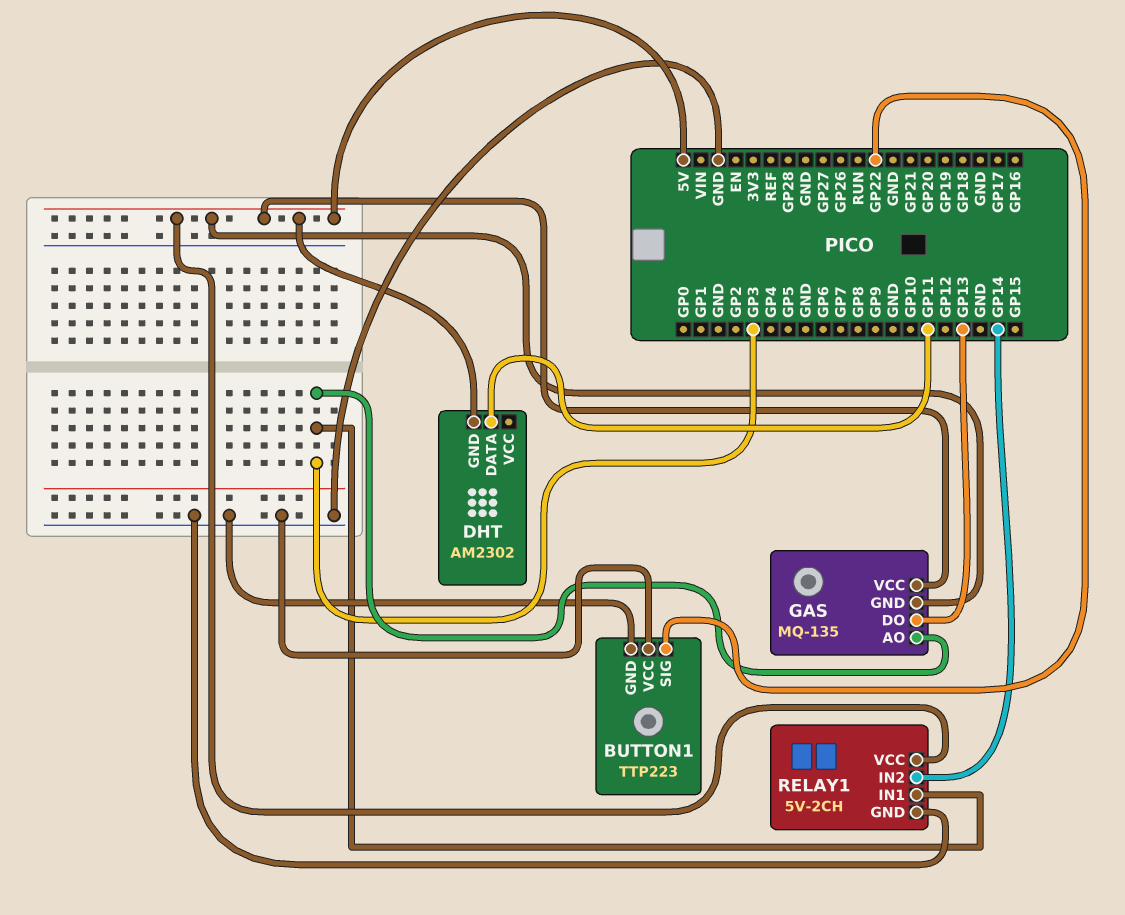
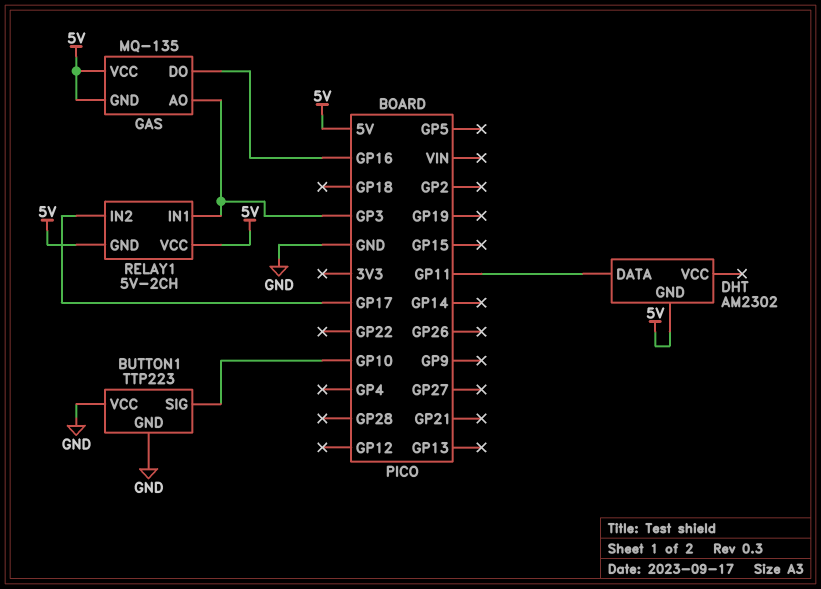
BUTTON1 pin SIG: GP22 -> GP10
GAS pin DO: GP13 -> GP16
RELAY1 pin GND: GND -> 5V
RELAY1 pin IN2: GP14 -> GP17

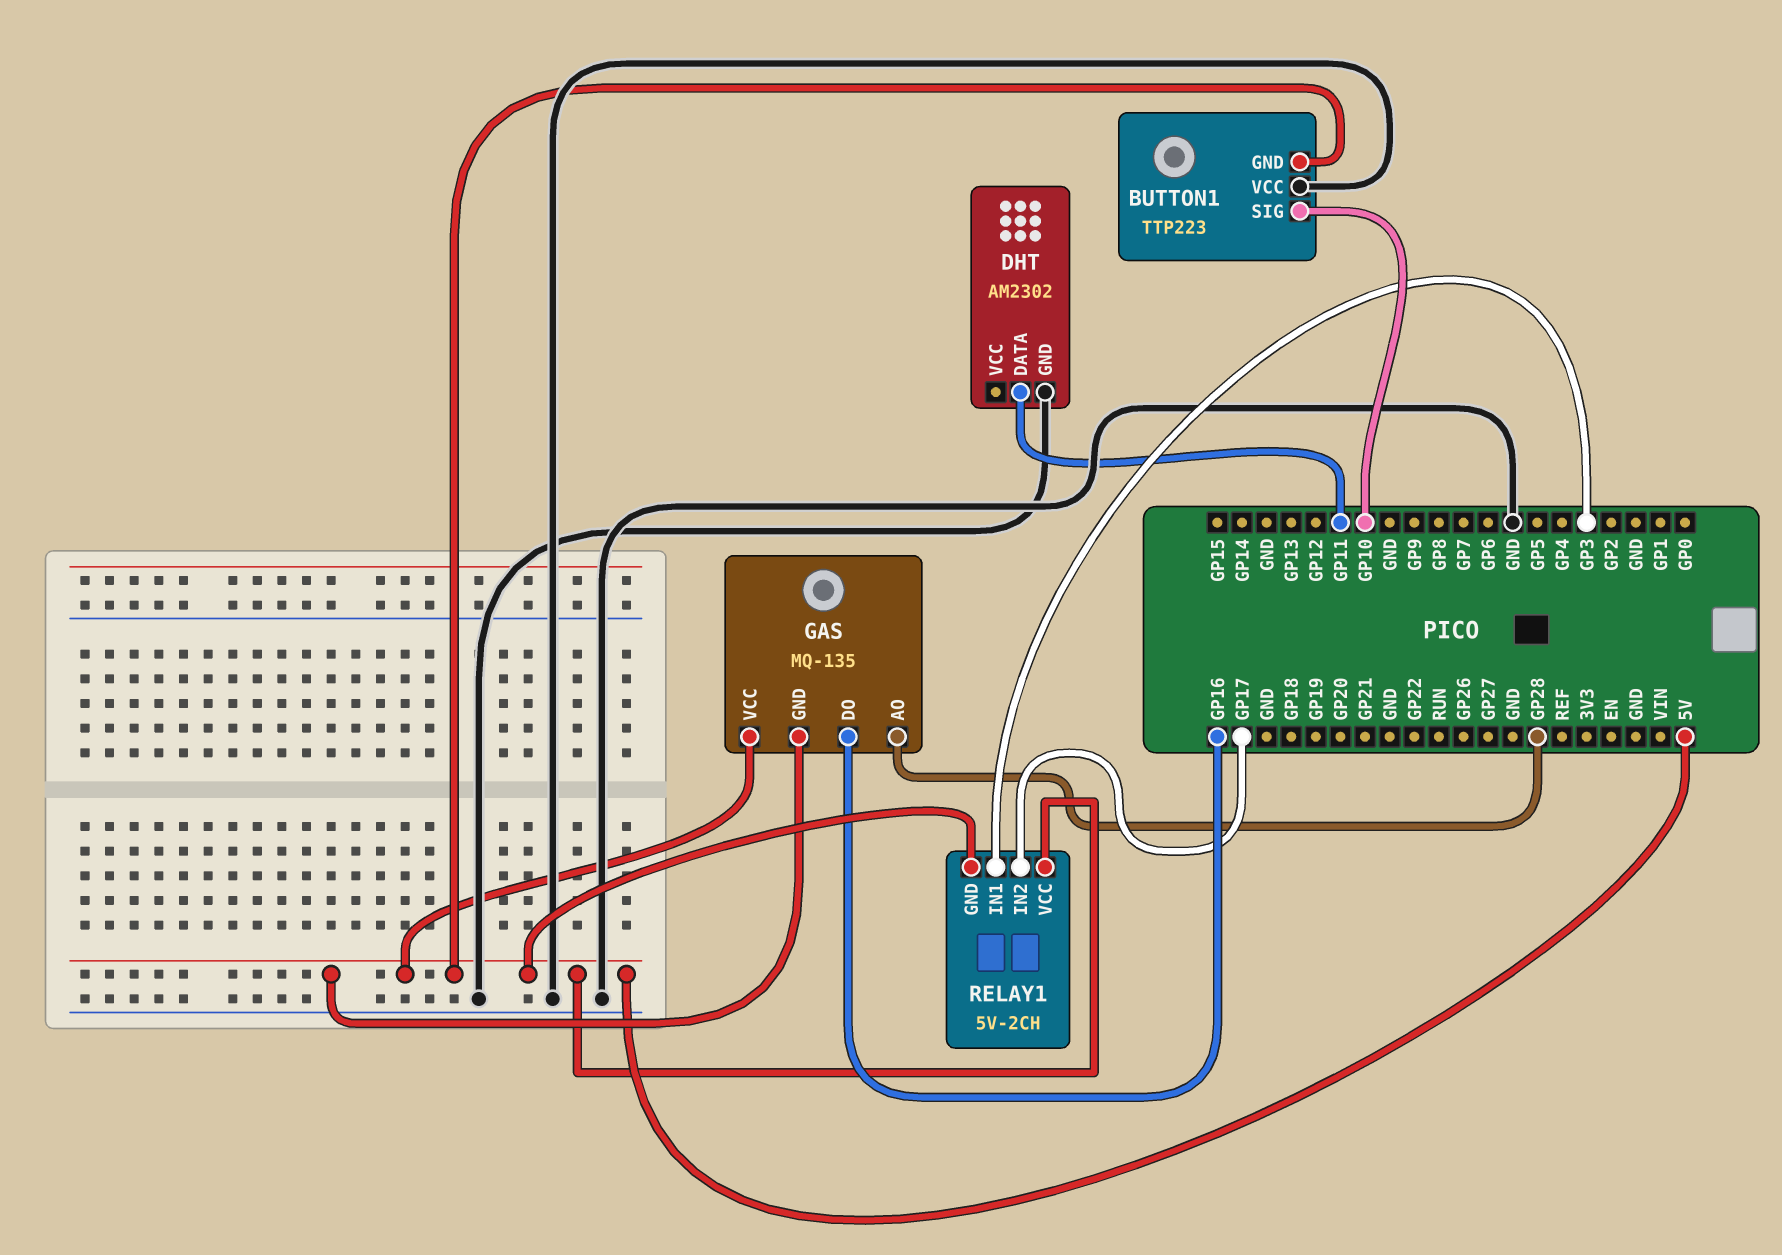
BUTTON1 pin GND: GND -> 5V
DHT pin GND: 5V -> GND
GAS pin AO: GP3 -> GP28

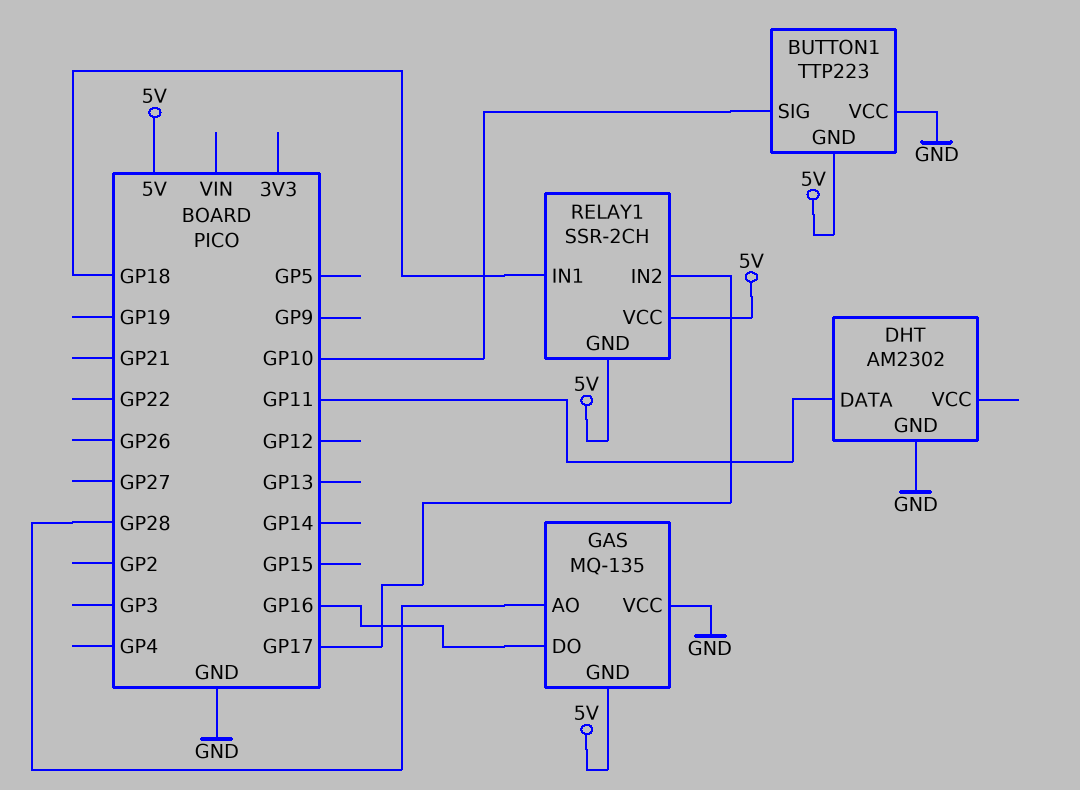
GAS pin VCC: 5V -> GND
RELAY1: 5V-2CH -> SSR-2CH
RELAY1 pin IN1: GP3 -> GP18

